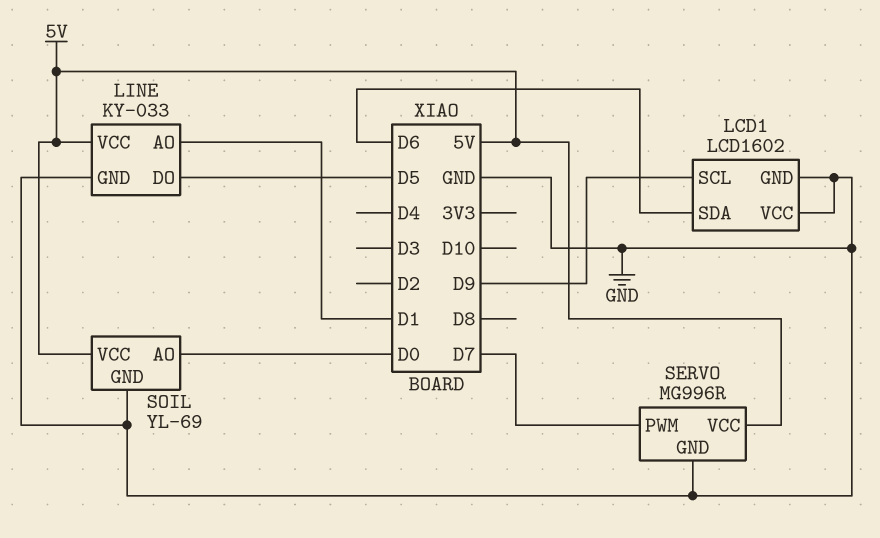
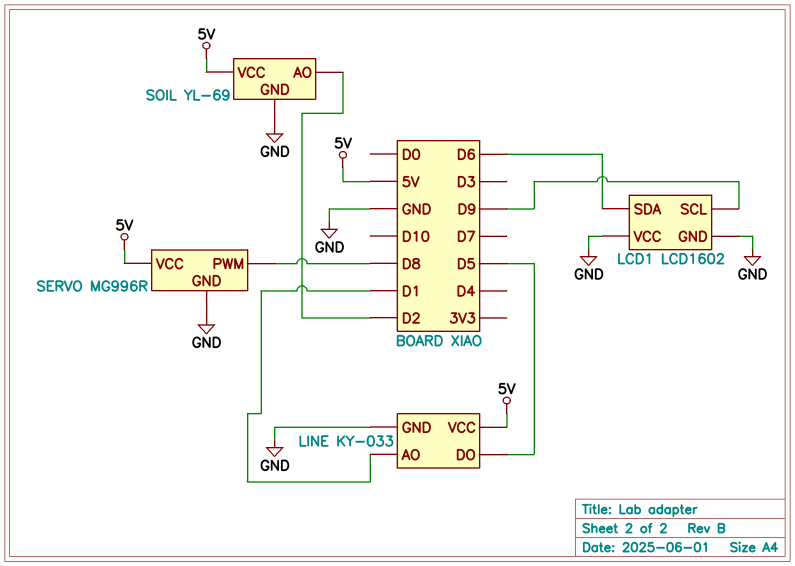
SERVO pin PWM: D7 -> D8
SOIL pin AO: D0 -> D2

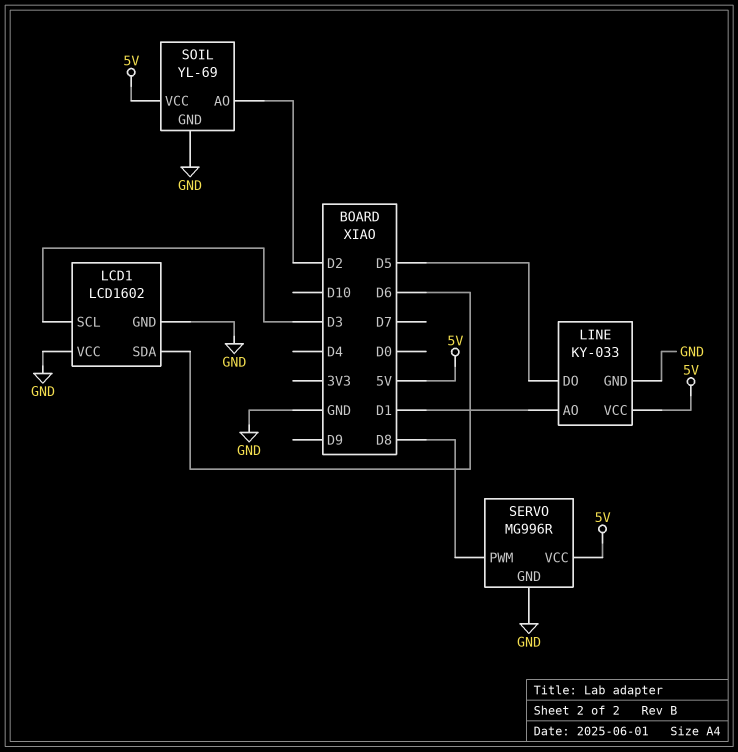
LCD1 pin SCL: D9 -> D3

